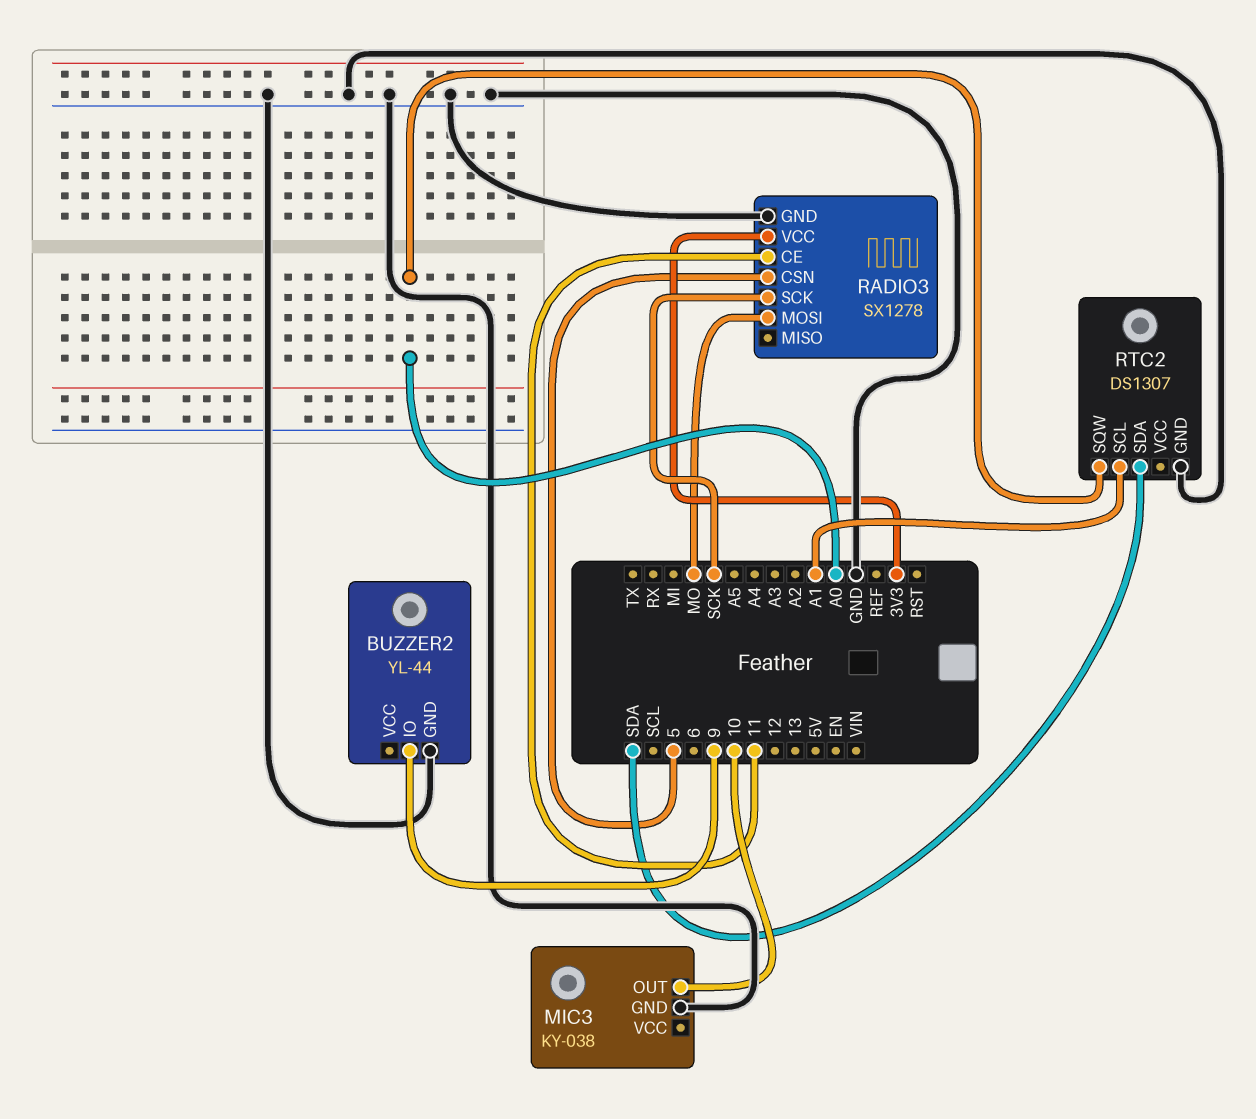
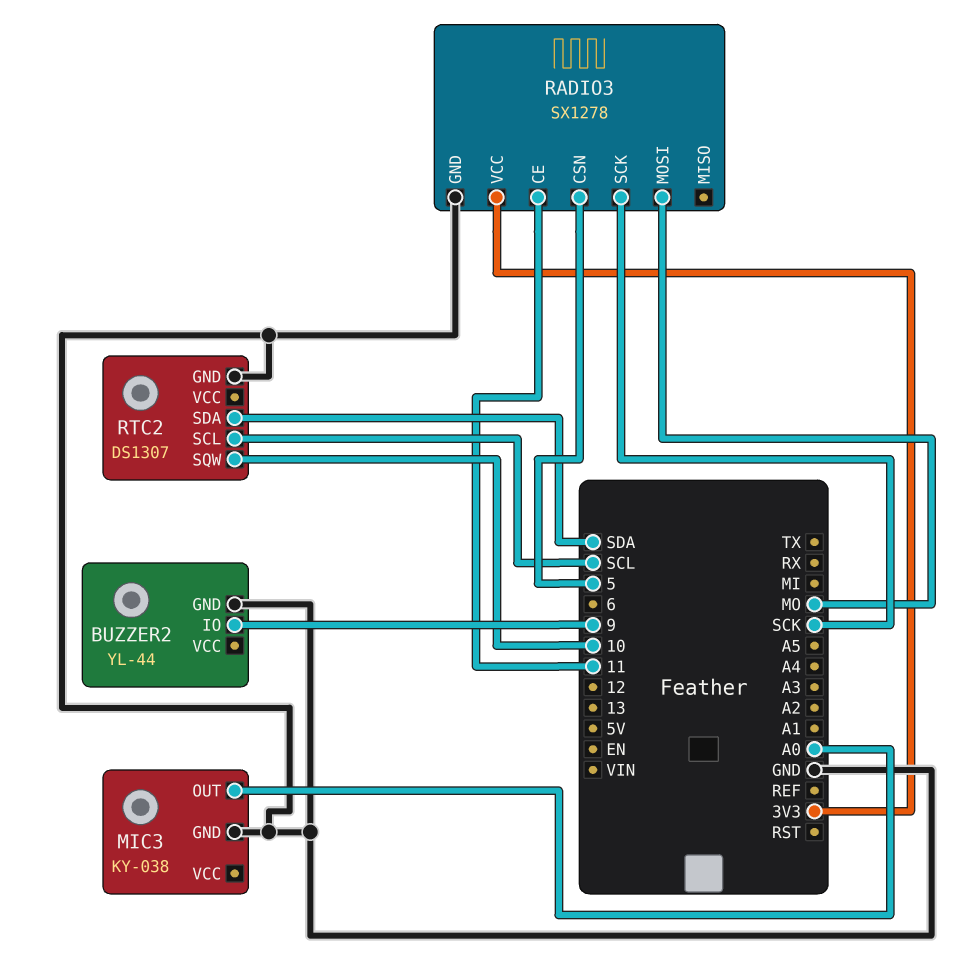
MIC3 pin OUT: 10 -> A0
RTC2 pin SCL: A1 -> SCL
RTC2 pin SQW: A0 -> 10

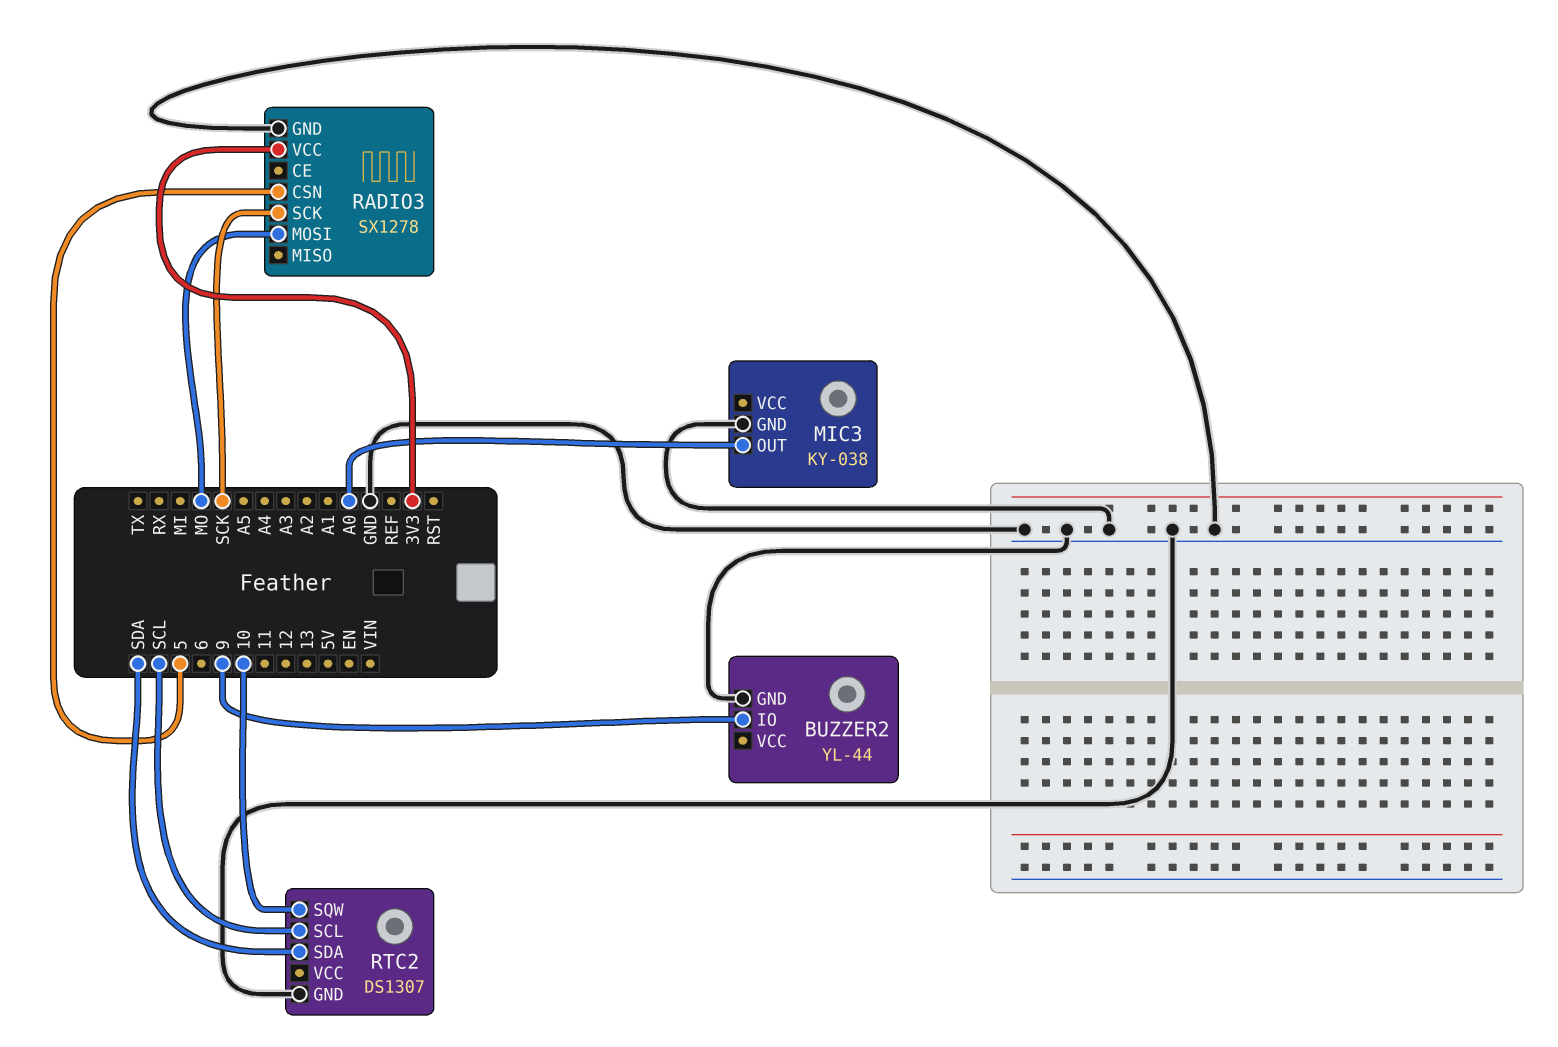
RADIO3 pin CE: 11 -> none

